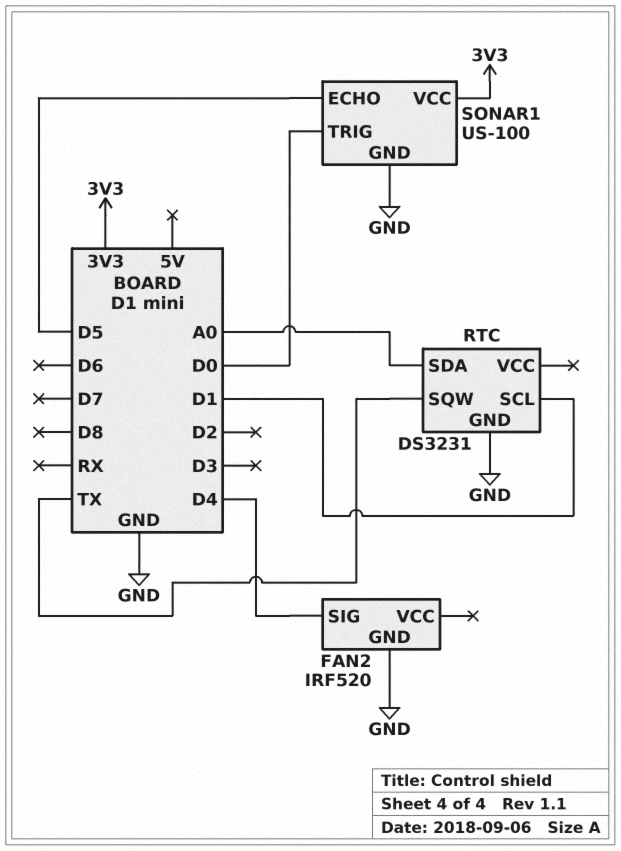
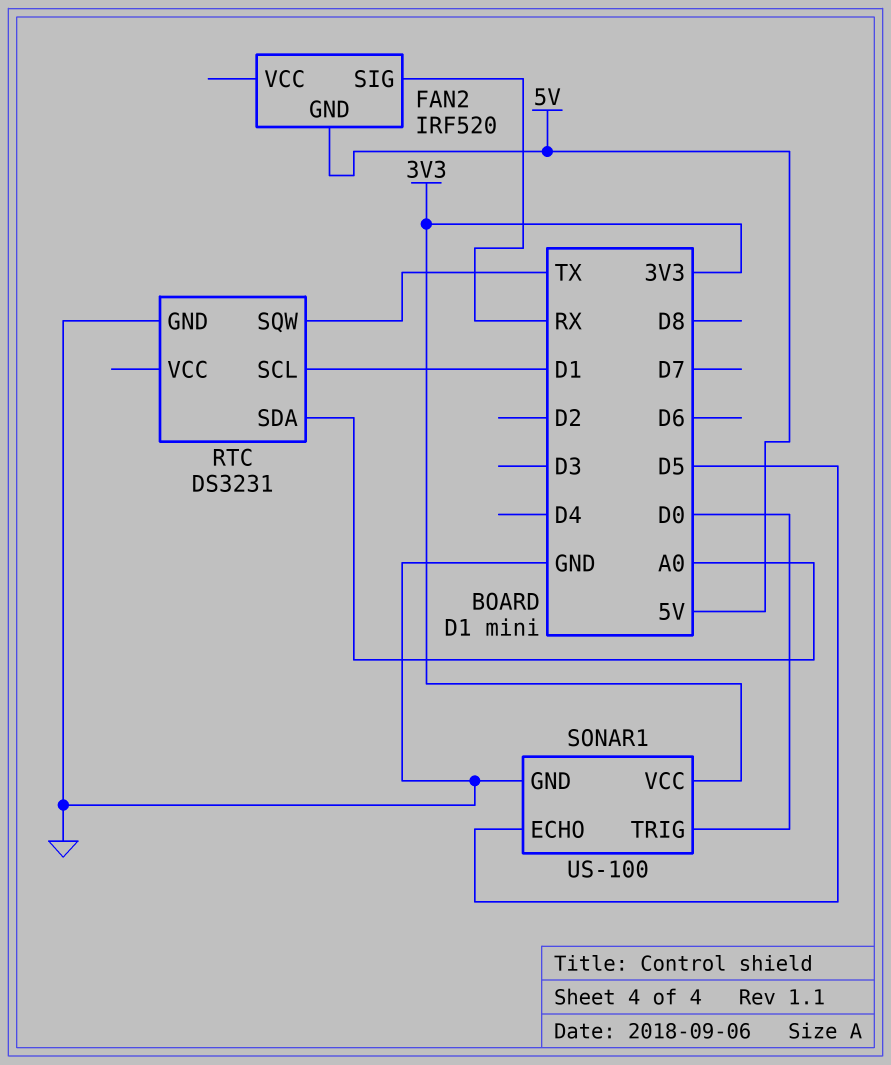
FAN2 pin GND: GND -> 5V
FAN2 pin SIG: D4 -> RX

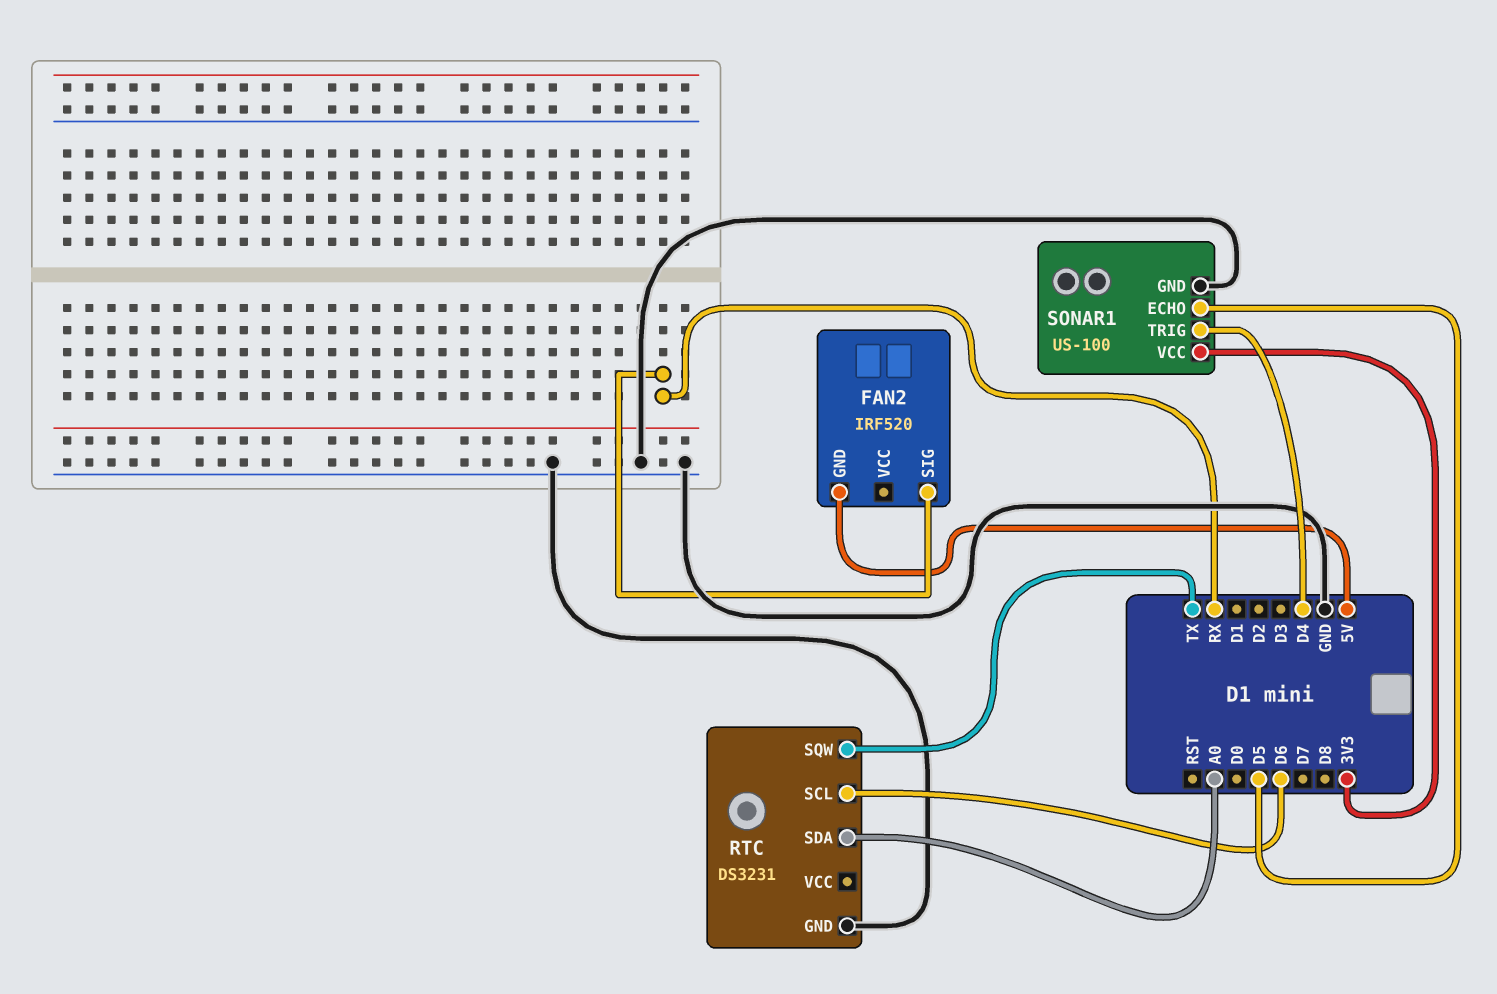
RTC pin SCL: D1 -> D6
SONAR1 pin TRIG: D0 -> D4

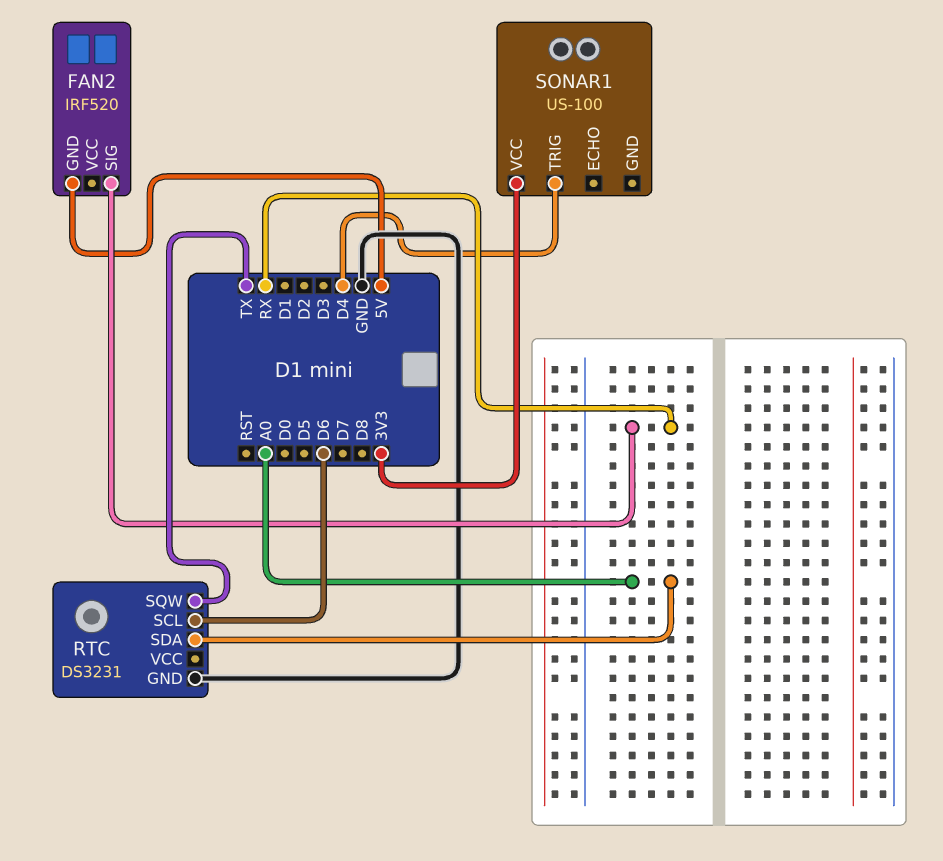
SONAR1 pin ECHO: D5 -> none
SONAR1 pin GND: GND -> none

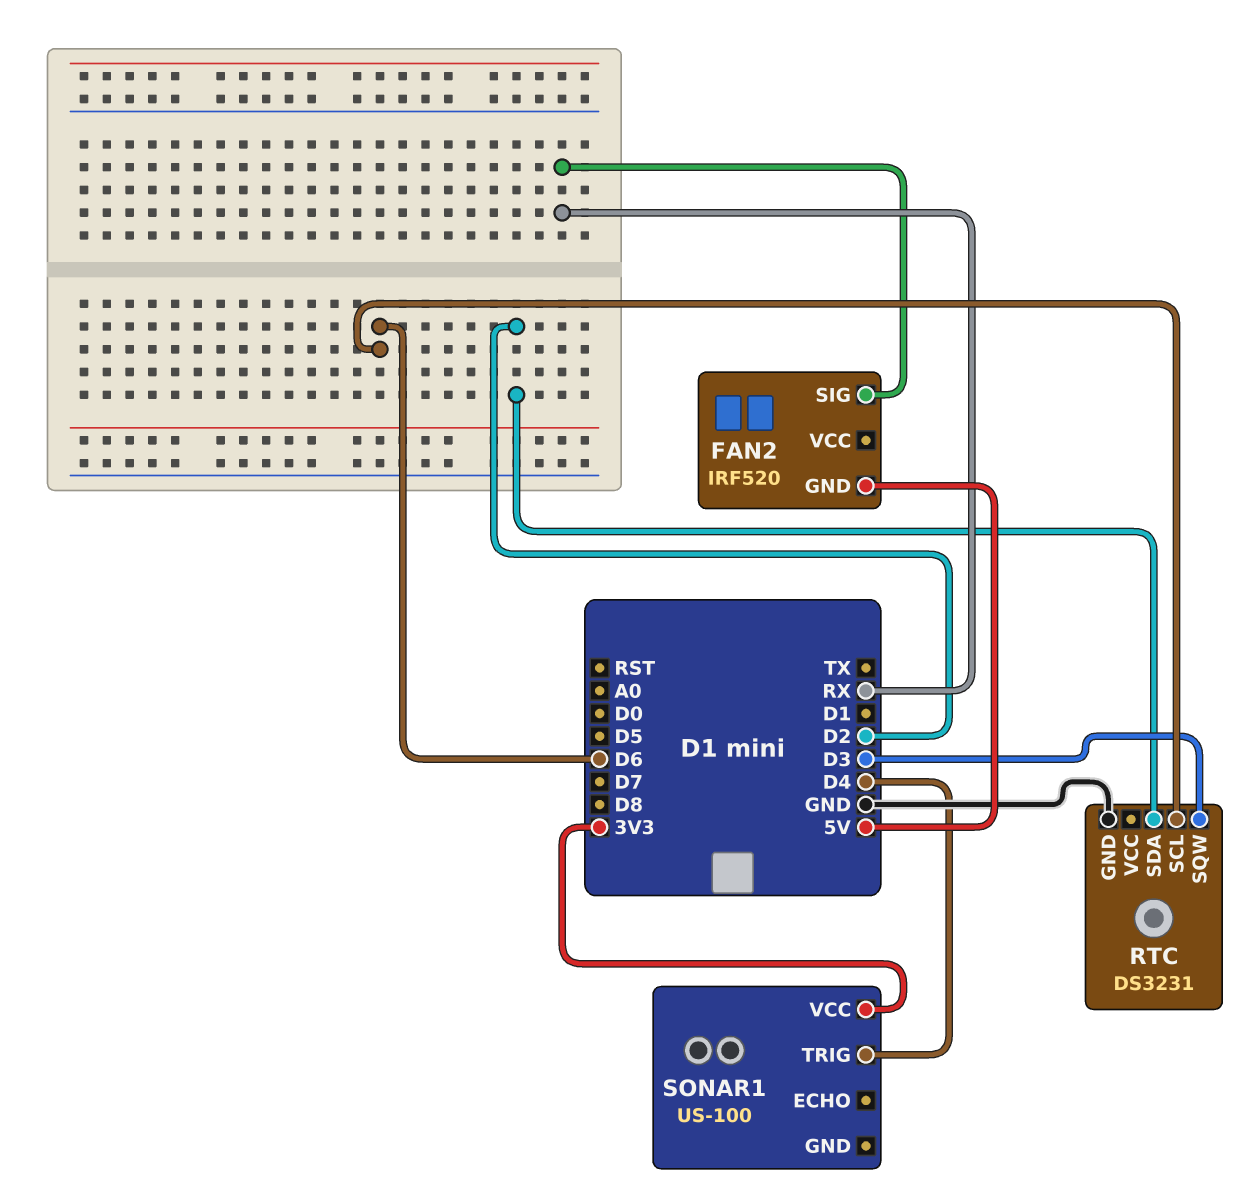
RTC pin SDA: A0 -> D2
RTC pin SQW: TX -> D3

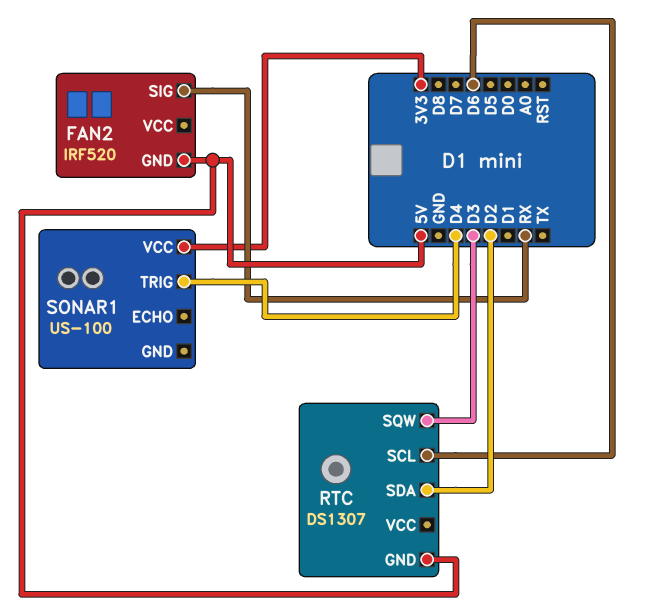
RTC: DS3231 -> DS1307
RTC pin GND: GND -> 5V

